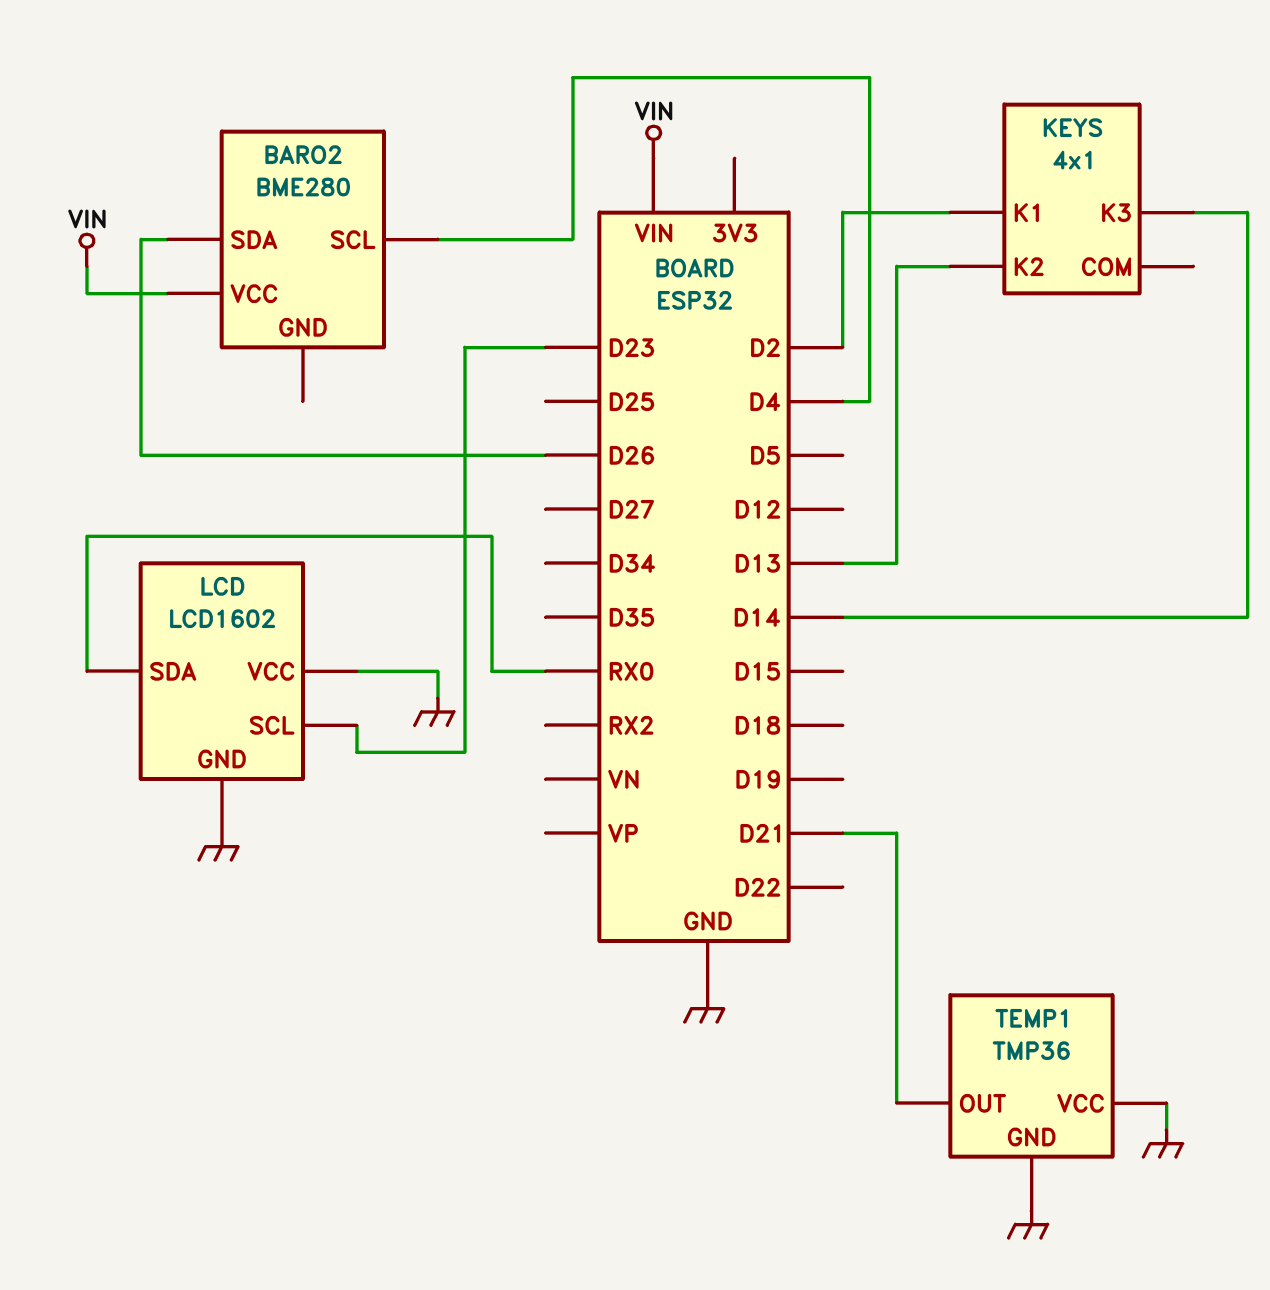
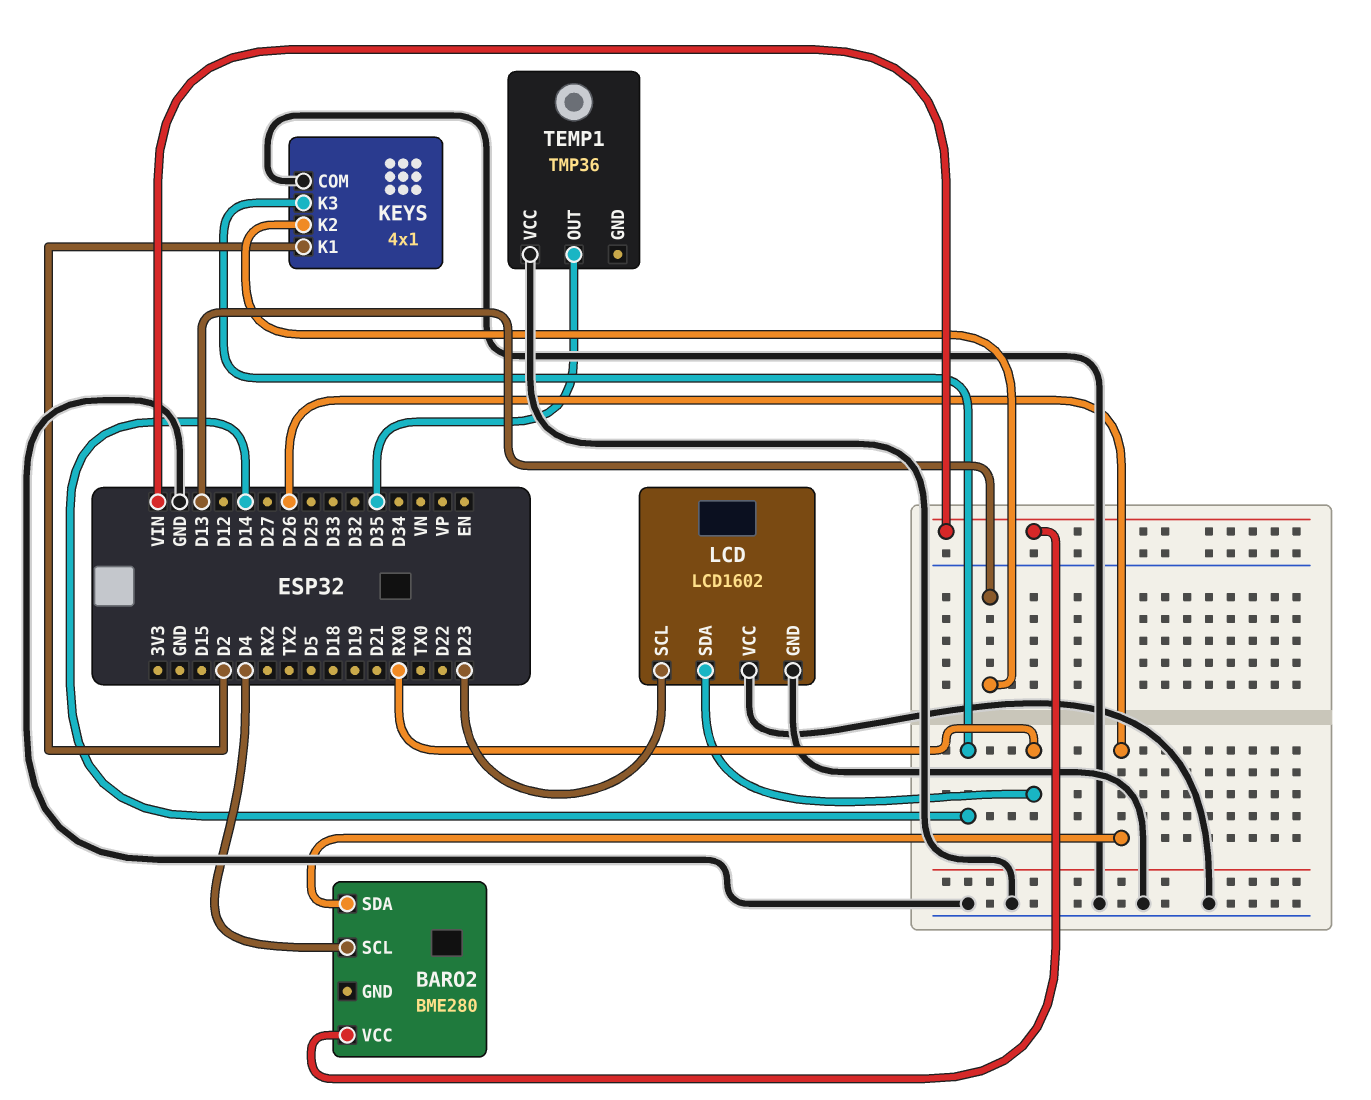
KEYS pin COM: none -> GND
TEMP1 pin GND: GND -> none
TEMP1 pin OUT: D21 -> D35

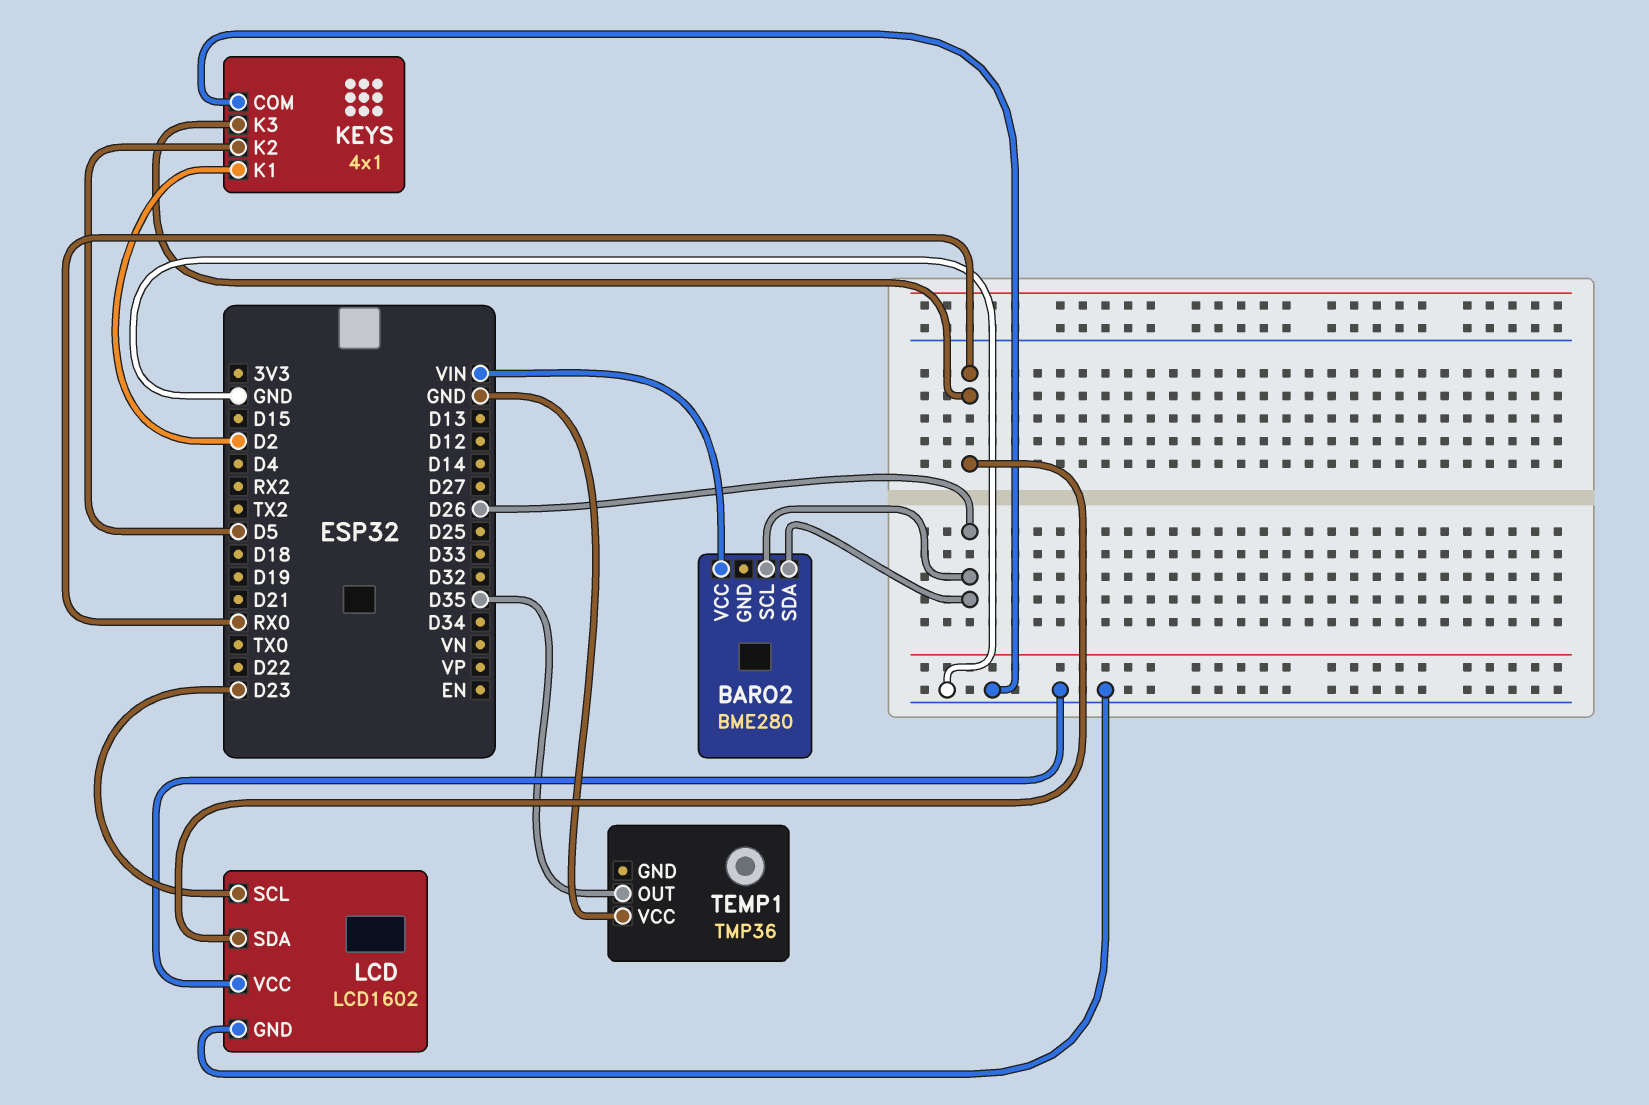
BARO2 pin SCL: D4 -> D26
KEYS pin K2: D13 -> D5
KEYS pin K3: D14 -> RX0

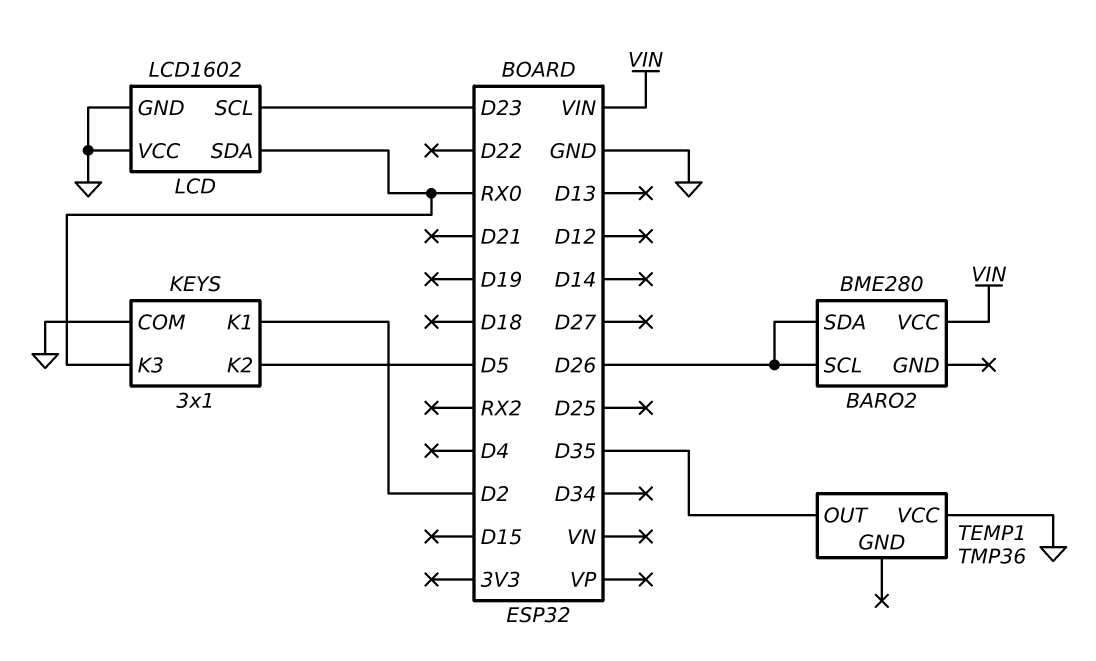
KEYS: 4x1 -> 3x1

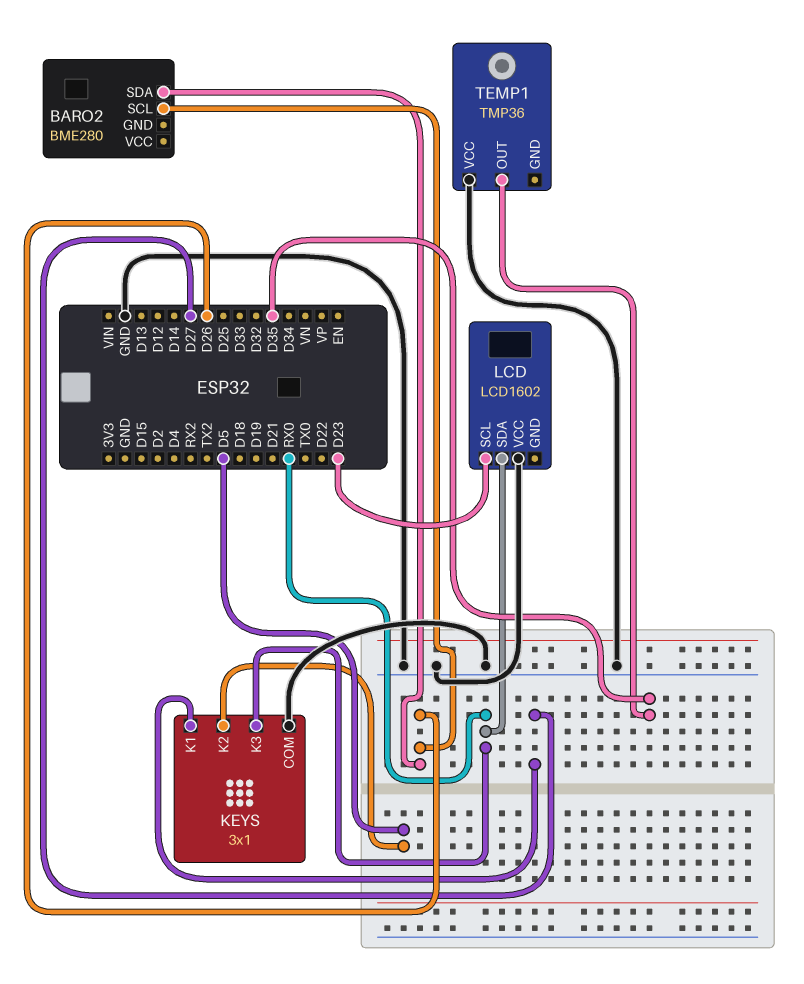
BARO2 pin VCC: VIN -> none
KEYS pin K1: D2 -> D27
LCD pin GND: GND -> none

